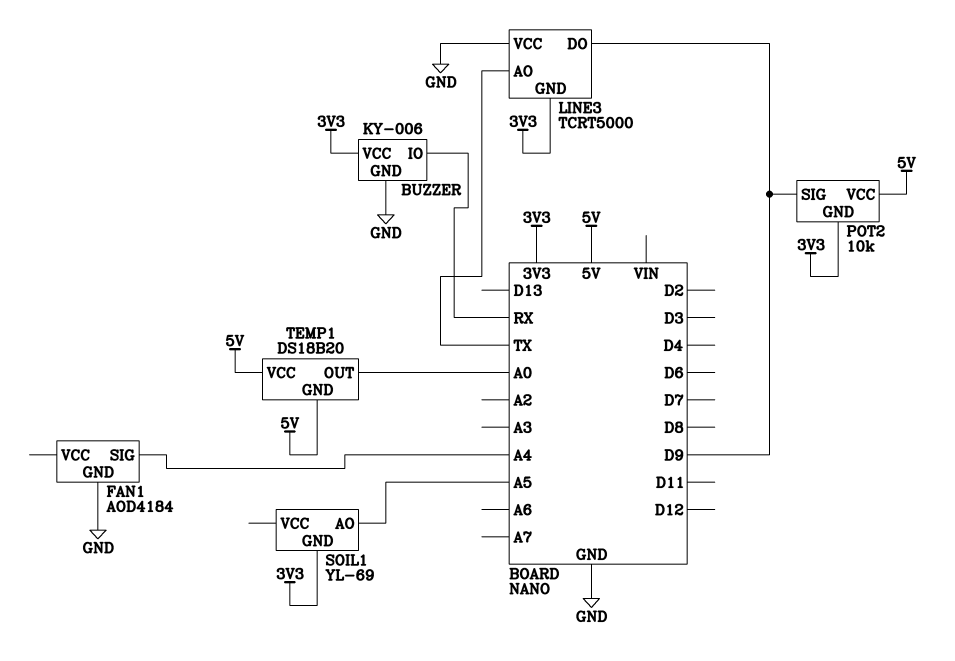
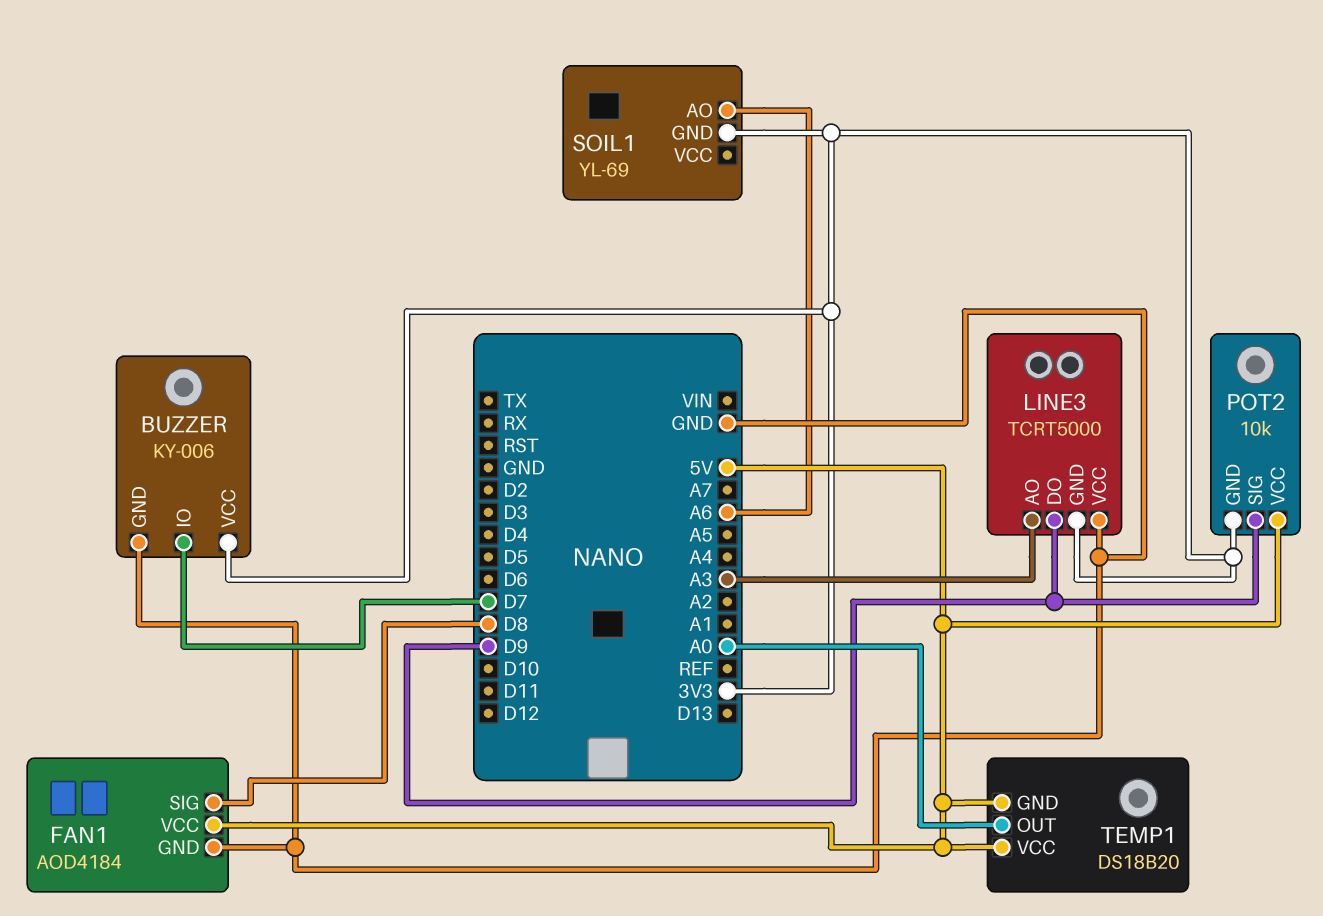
BUZZER pin IO: RX -> D7
FAN1 pin SIG: A4 -> D8
FAN1 pin VCC: none -> 5V
LINE3 pin AO: TX -> A3
SOIL1 pin AO: A5 -> A6

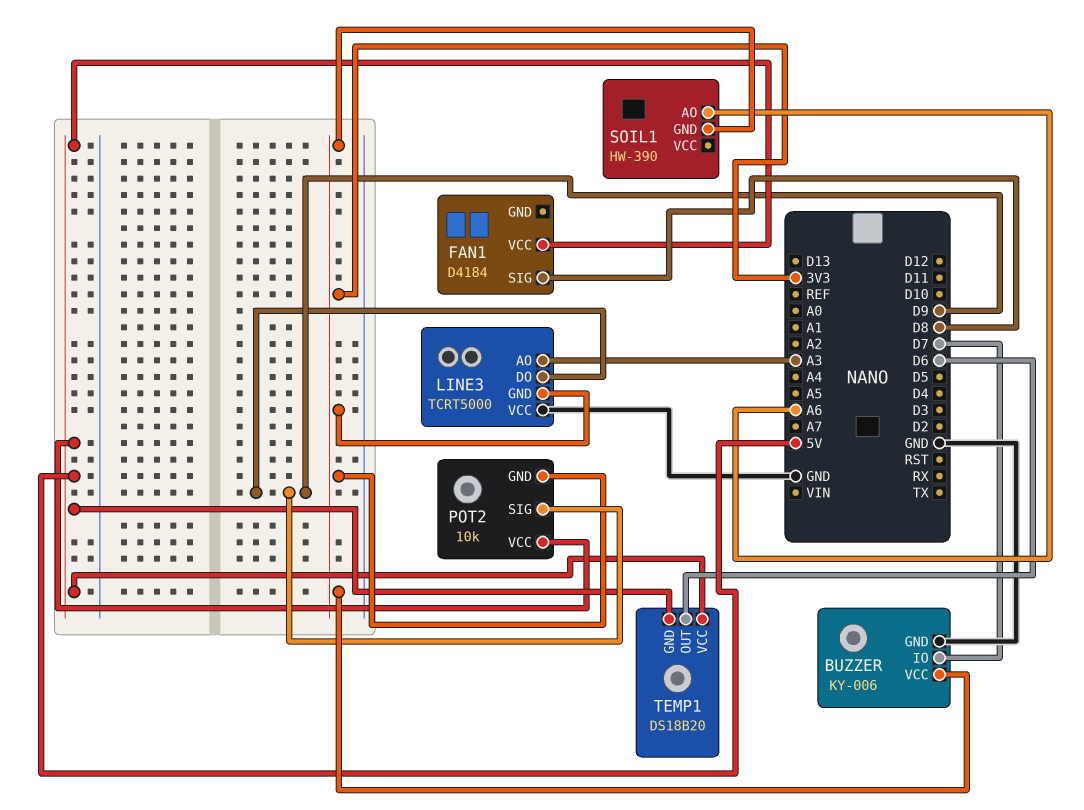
FAN1: AOD4184 -> D4184
FAN1 pin GND: GND -> none
SOIL1: YL-69 -> HW-390
TEMP1 pin OUT: A0 -> D6

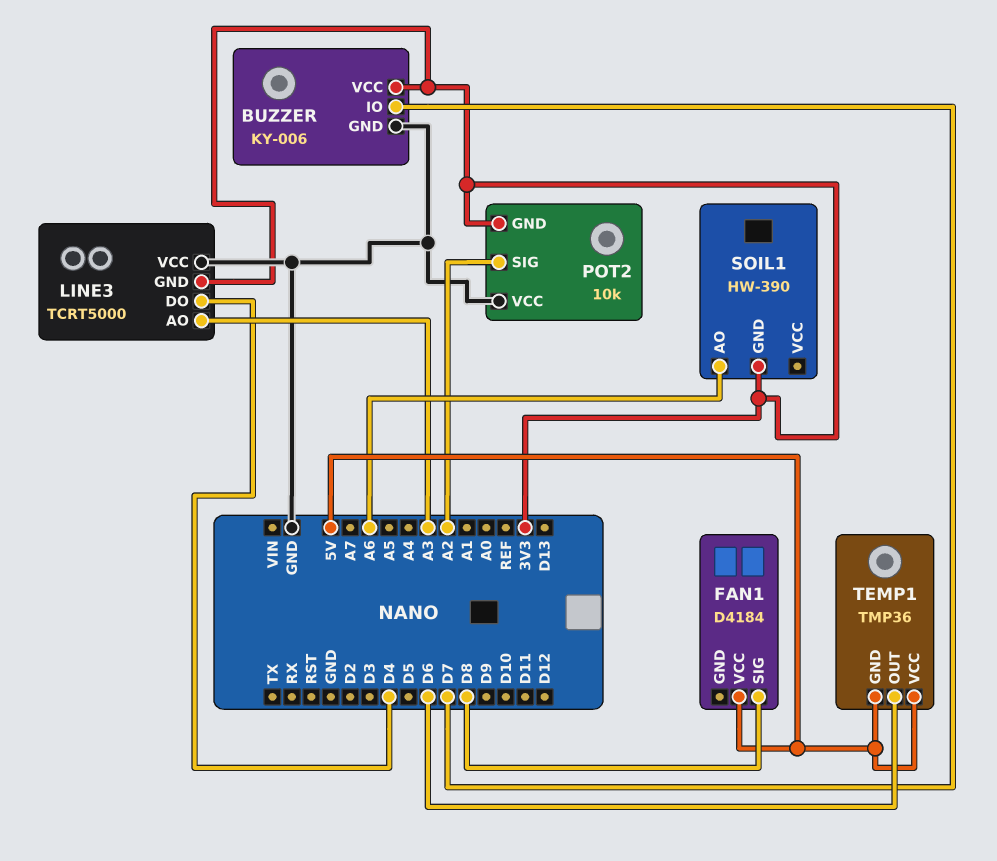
LINE3 pin DO: D9 -> D4
POT2 pin SIG: D9 -> A2
POT2 pin VCC: 5V -> GND
TEMP1: DS18B20 -> TMP36

